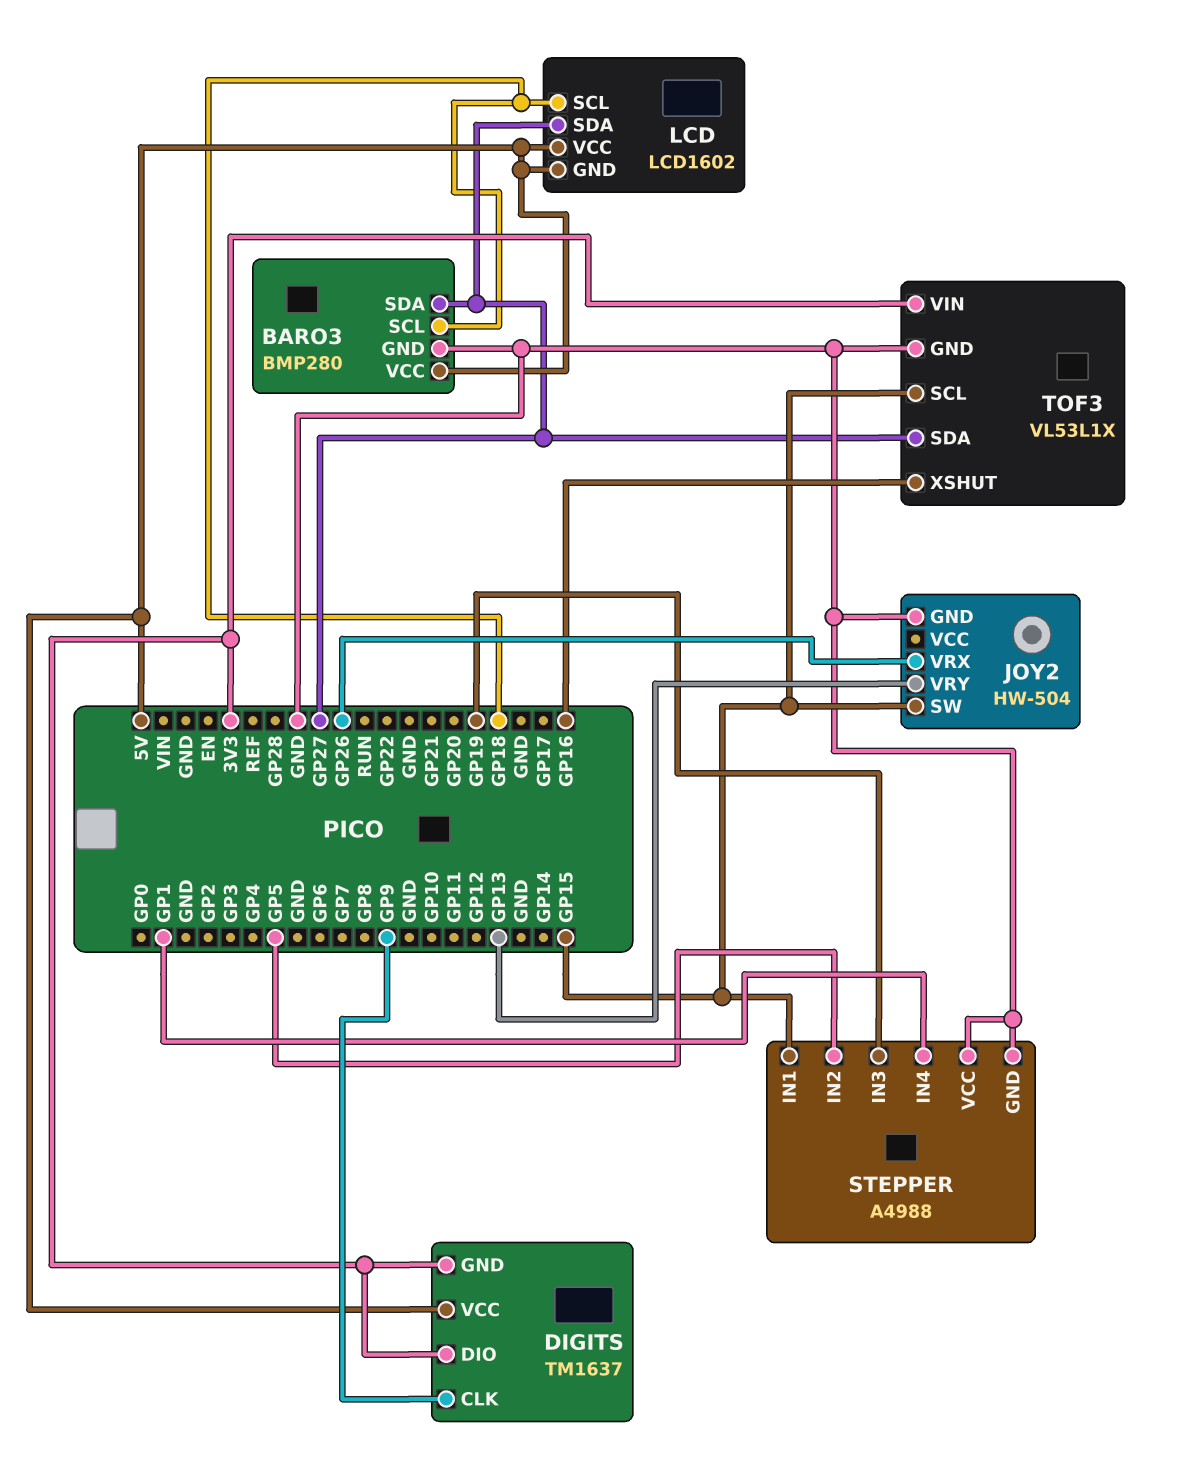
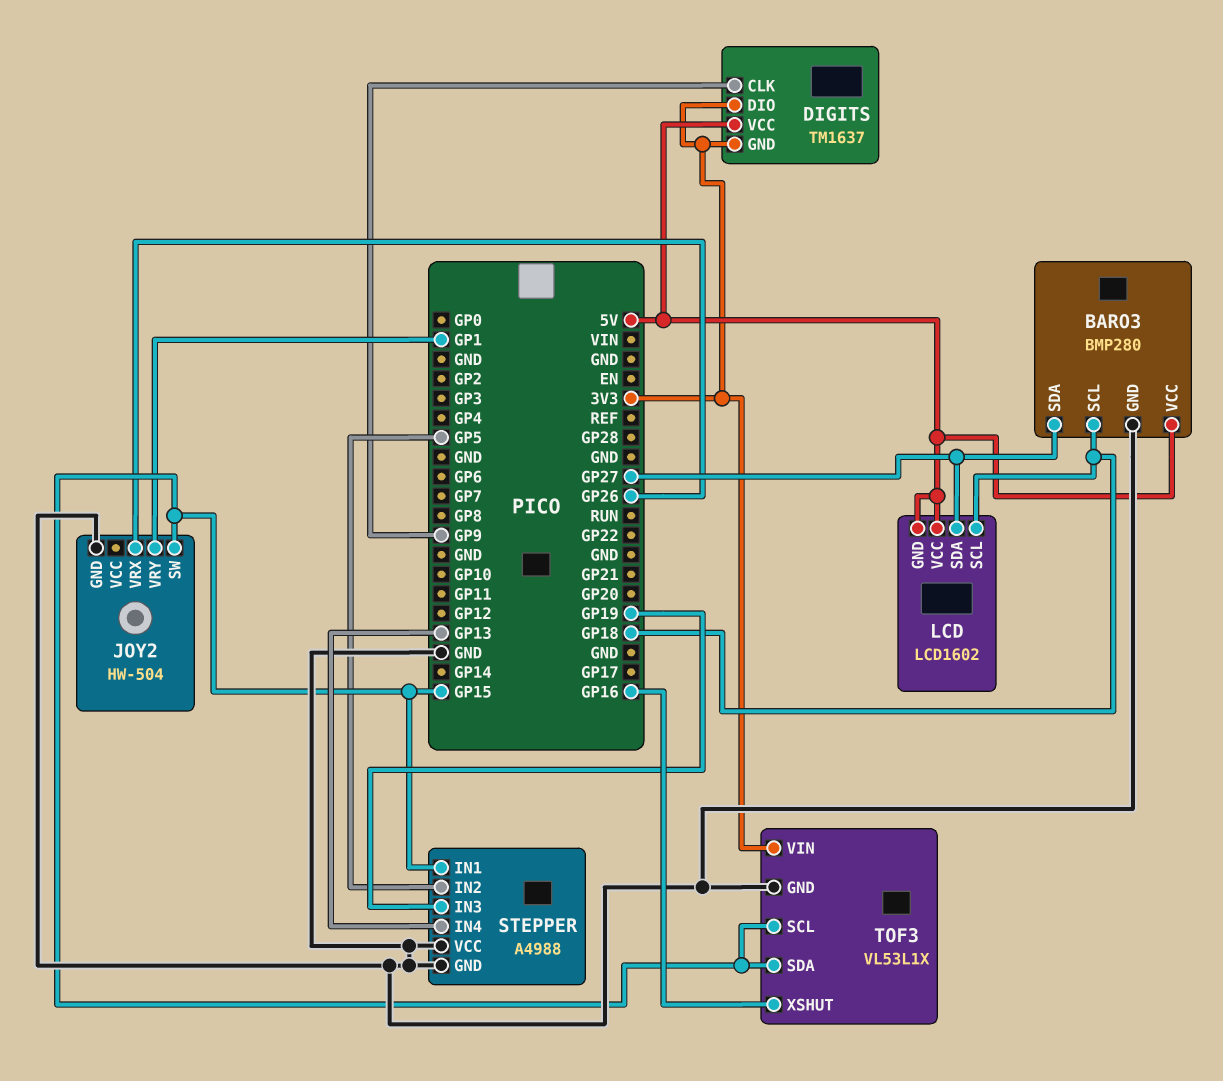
JOY2 pin VRY: GP13 -> GP1
STEPPER pin IN4: GP1 -> GP13
TOF3 pin SDA: GP27 -> GP15

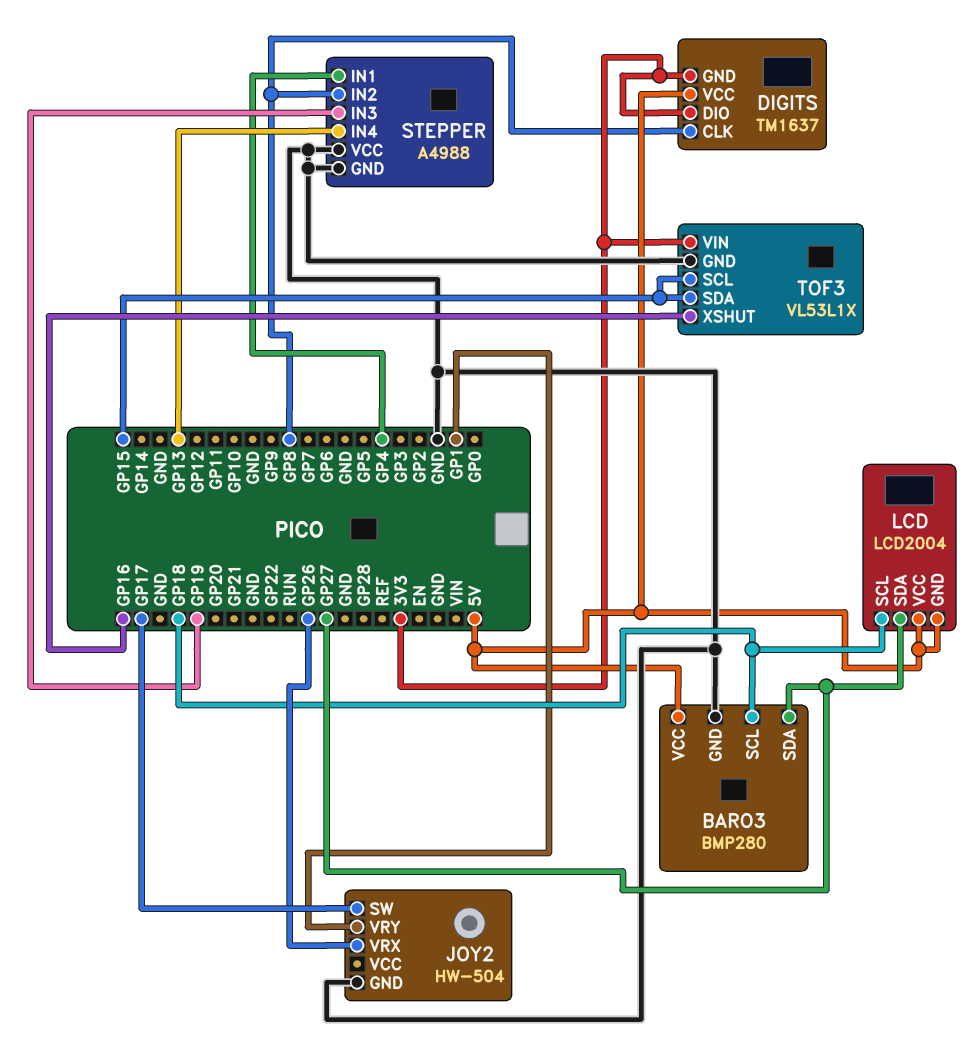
DIGITS pin CLK: GP9 -> GP8
JOY2 pin SW: GP15 -> GP17
LCD: LCD1602 -> LCD2004
STEPPER pin IN1: GP15 -> GP4
STEPPER pin IN2: GP5 -> GP8

